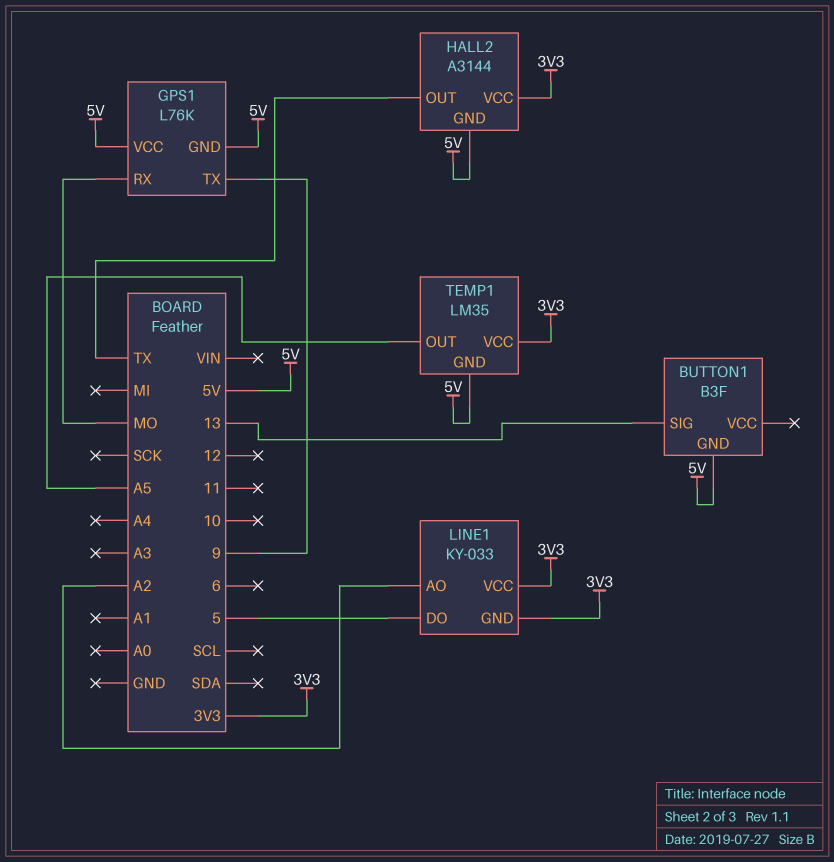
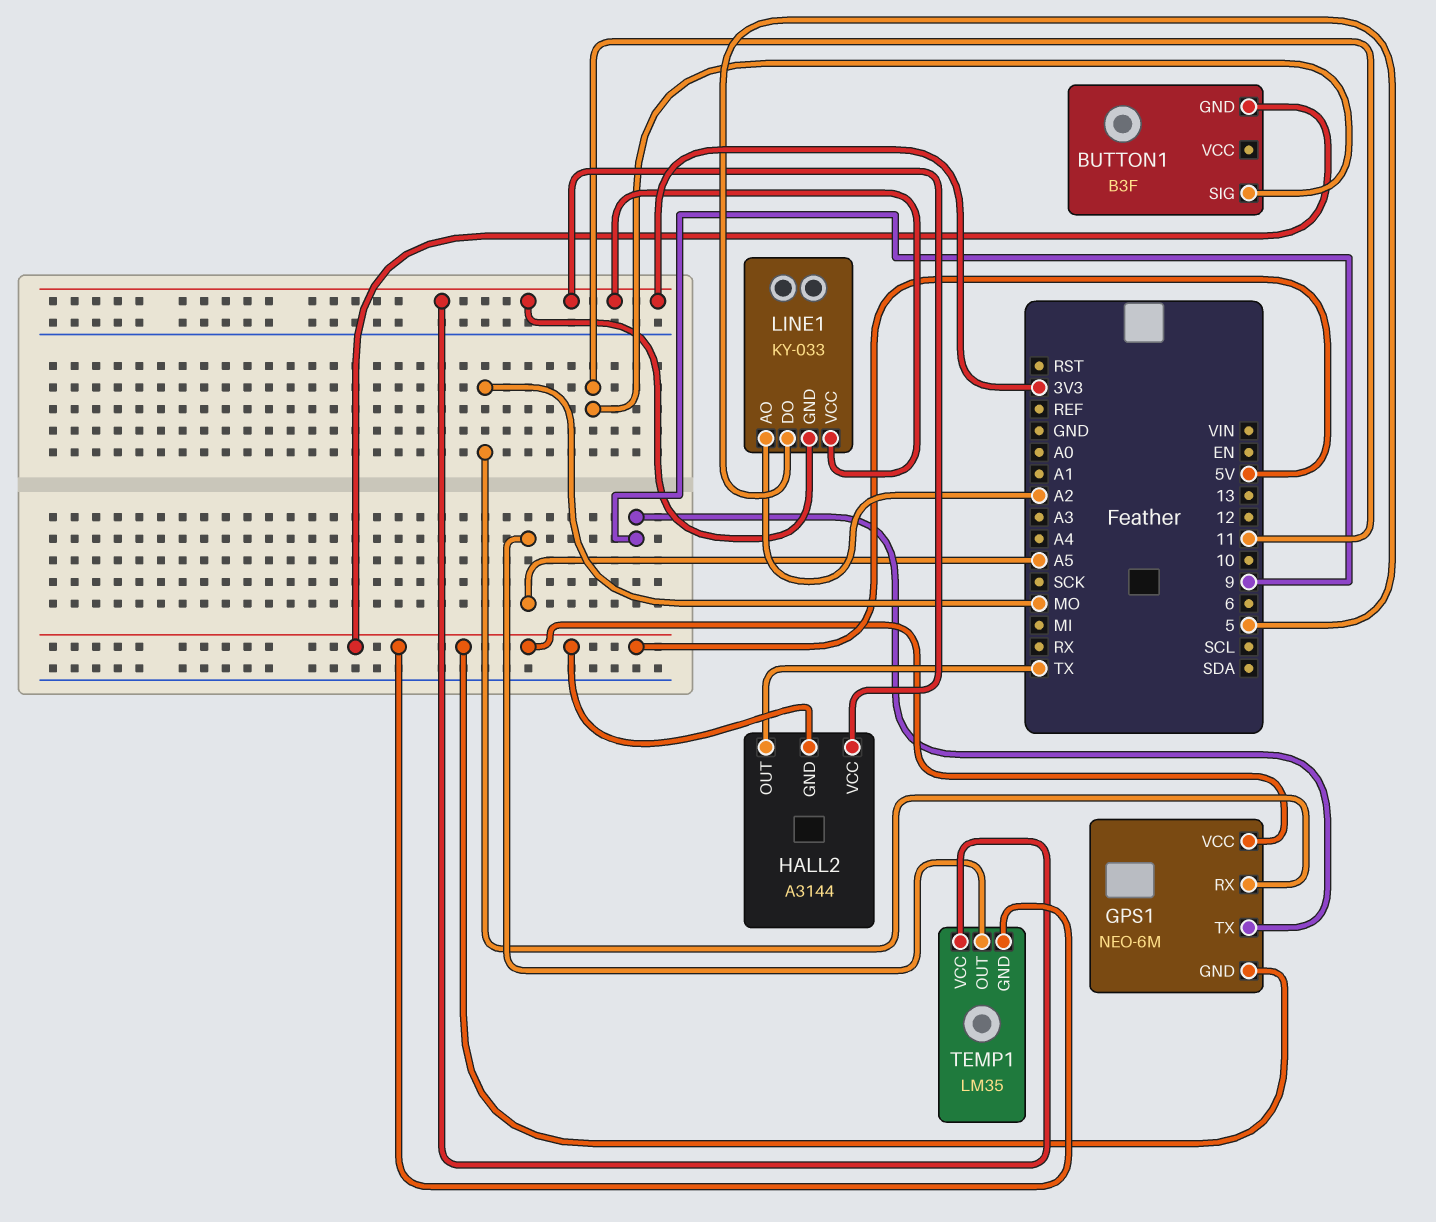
BUTTON1 pin SIG: 13 -> 11
GPS1: L76K -> NEO-6M

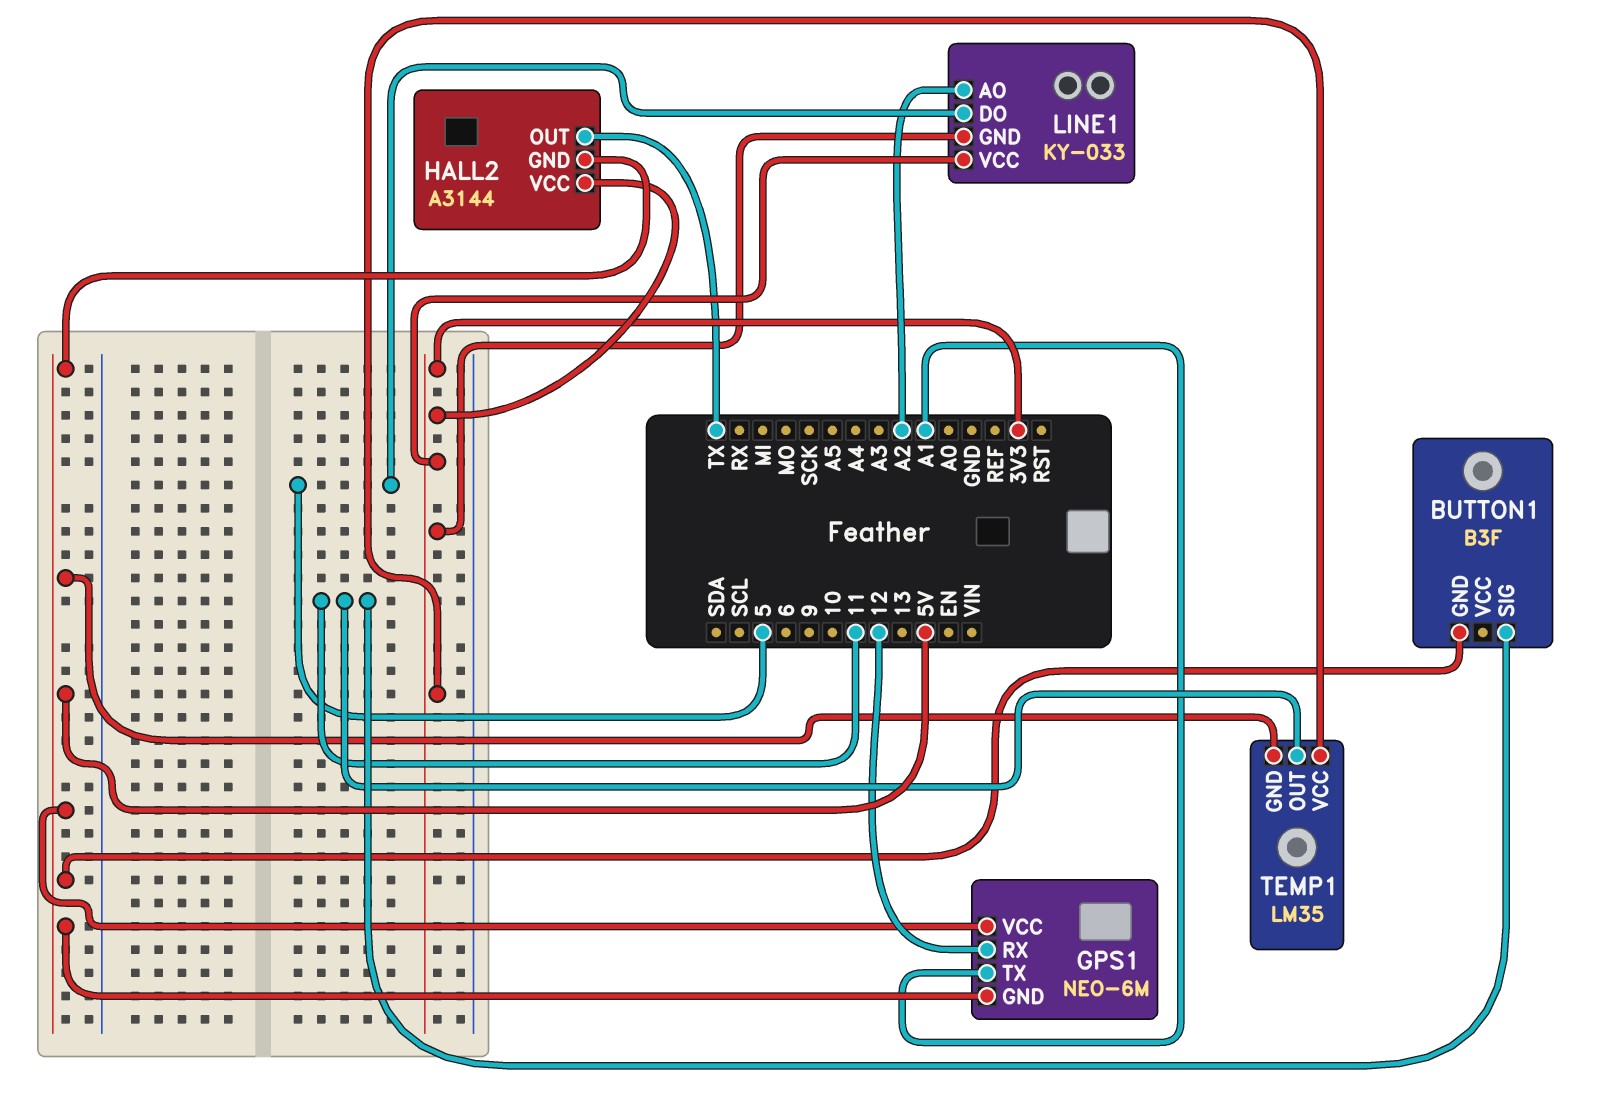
GPS1 pin RX: MO -> 12
GPS1 pin TX: 9 -> A1
TEMP1 pin OUT: A5 -> 11

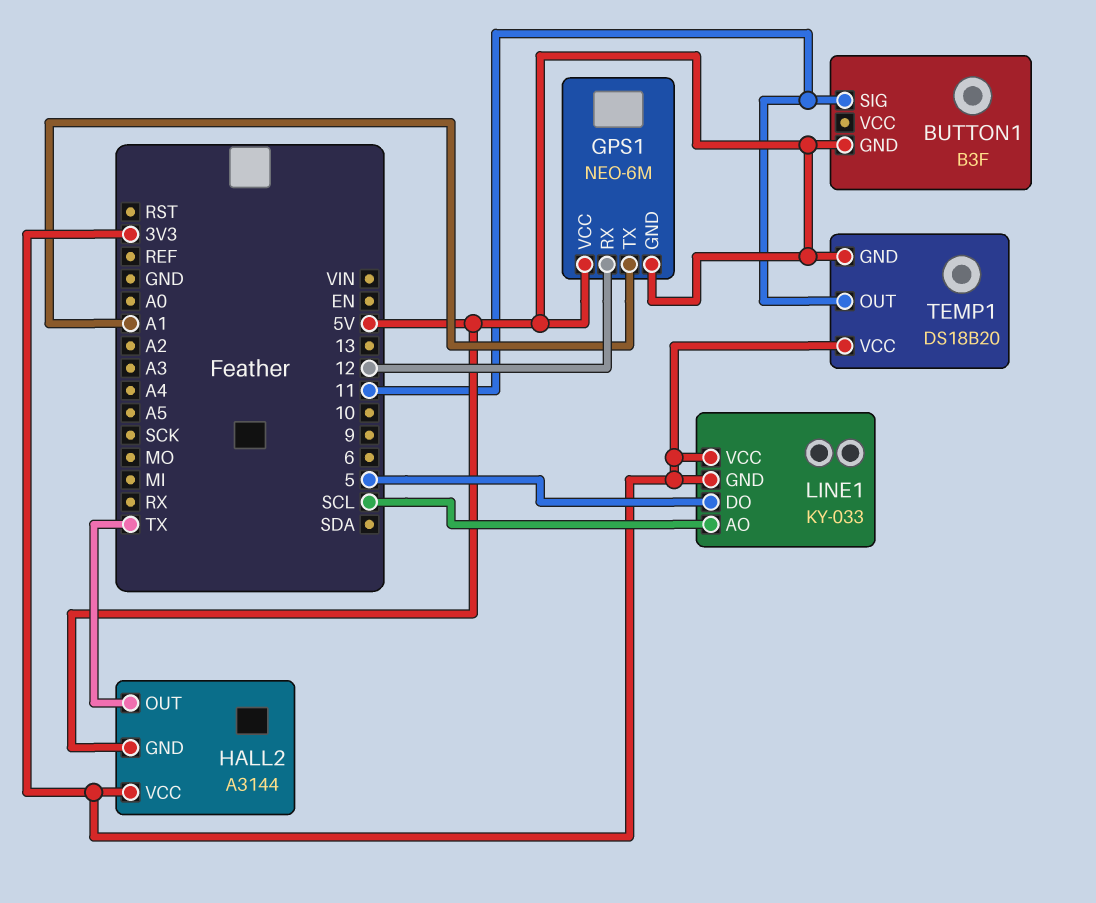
LINE1 pin AO: A2 -> SCL
TEMP1: LM35 -> DS18B20

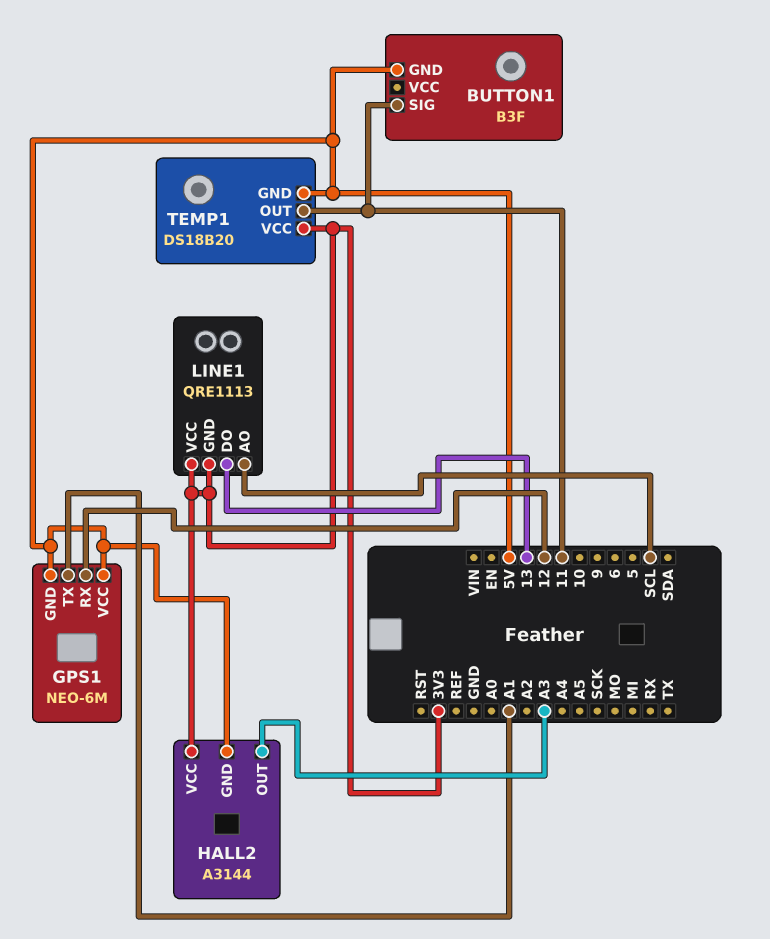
HALL2 pin OUT: TX -> A3
LINE1: KY-033 -> QRE1113
LINE1 pin DO: 5 -> 13

